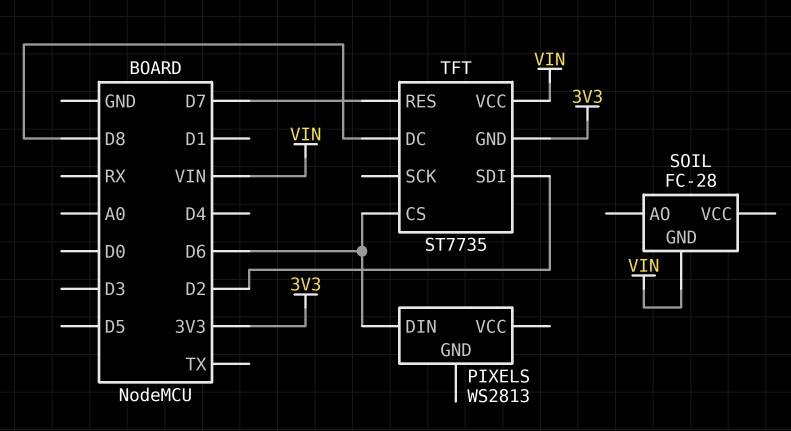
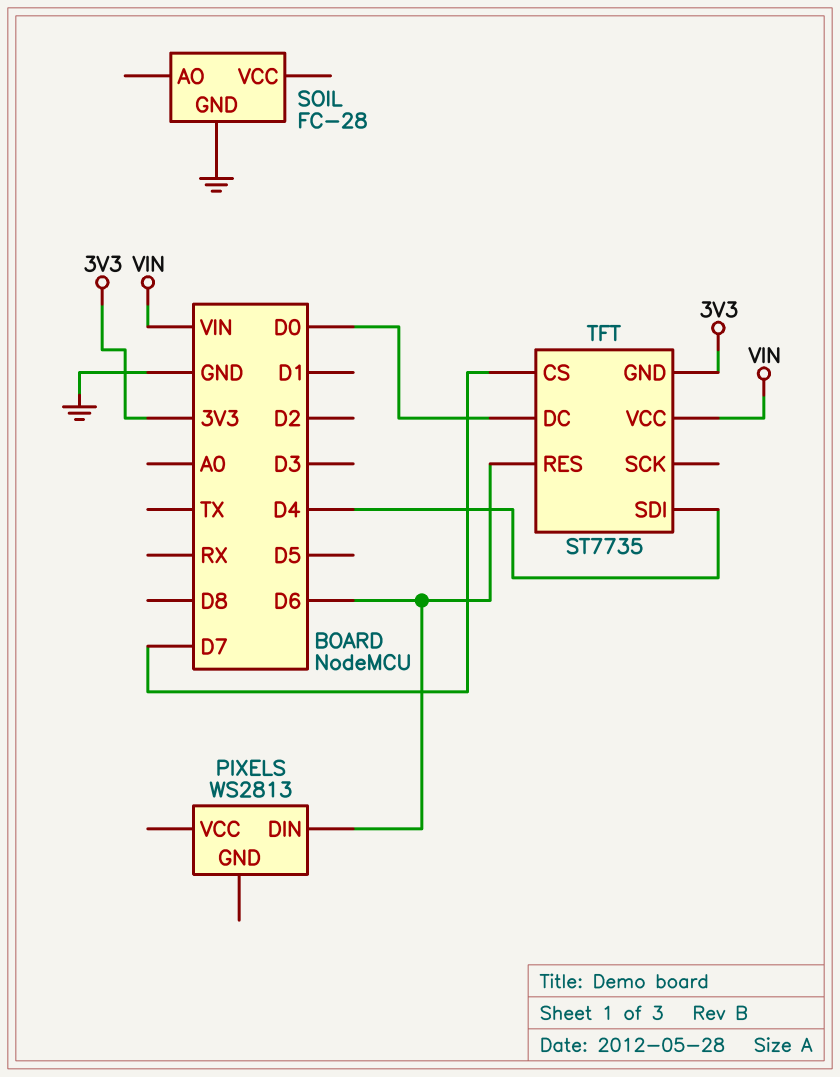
SOIL pin GND: VIN -> GND
TFT pin CS: D6 -> D7
TFT pin DC: D8 -> D0
TFT pin RES: D7 -> D6
TFT pin SDI: D2 -> D4

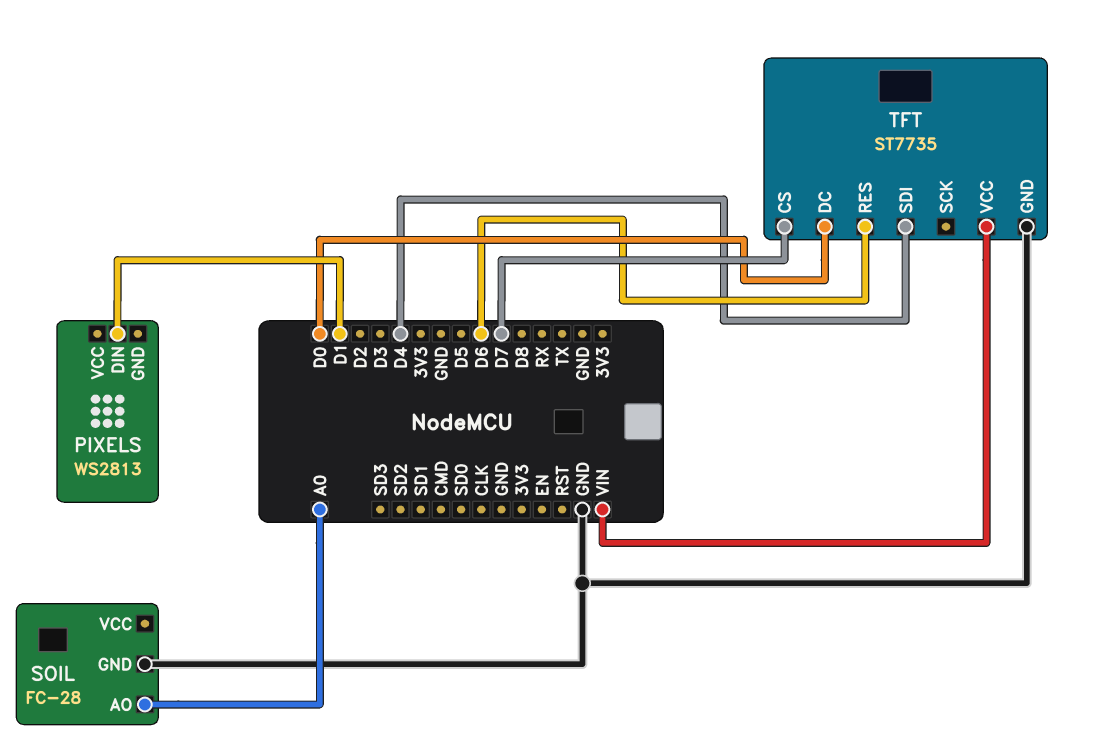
PIXELS pin DIN: D6 -> D1
SOIL pin AO: none -> A0
TFT pin GND: 3V3 -> GND

